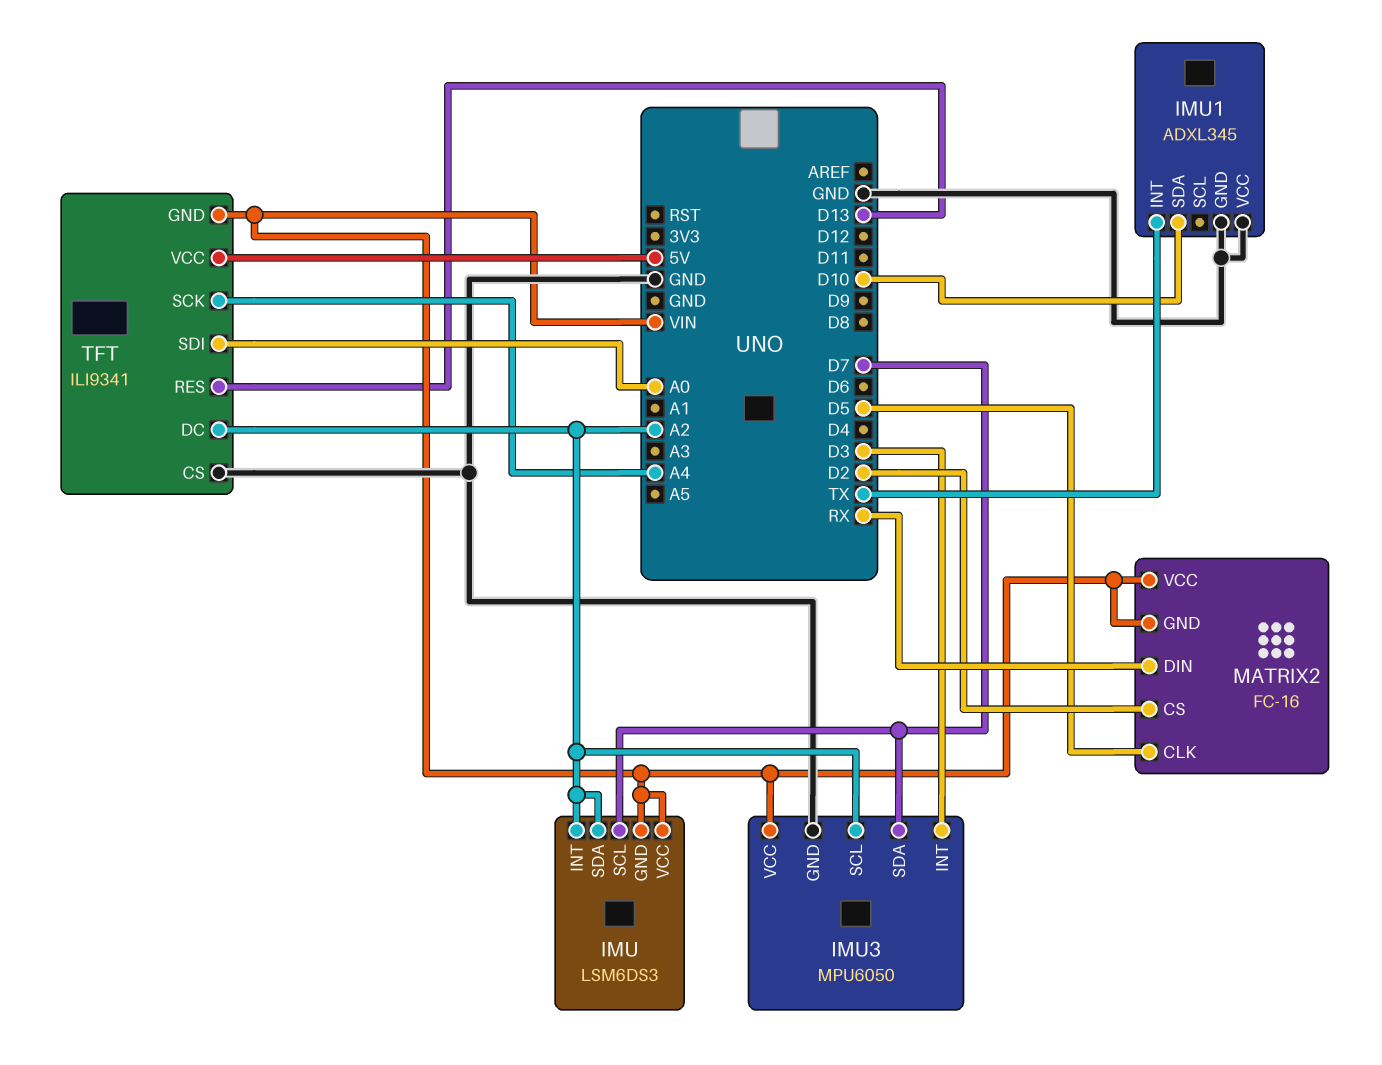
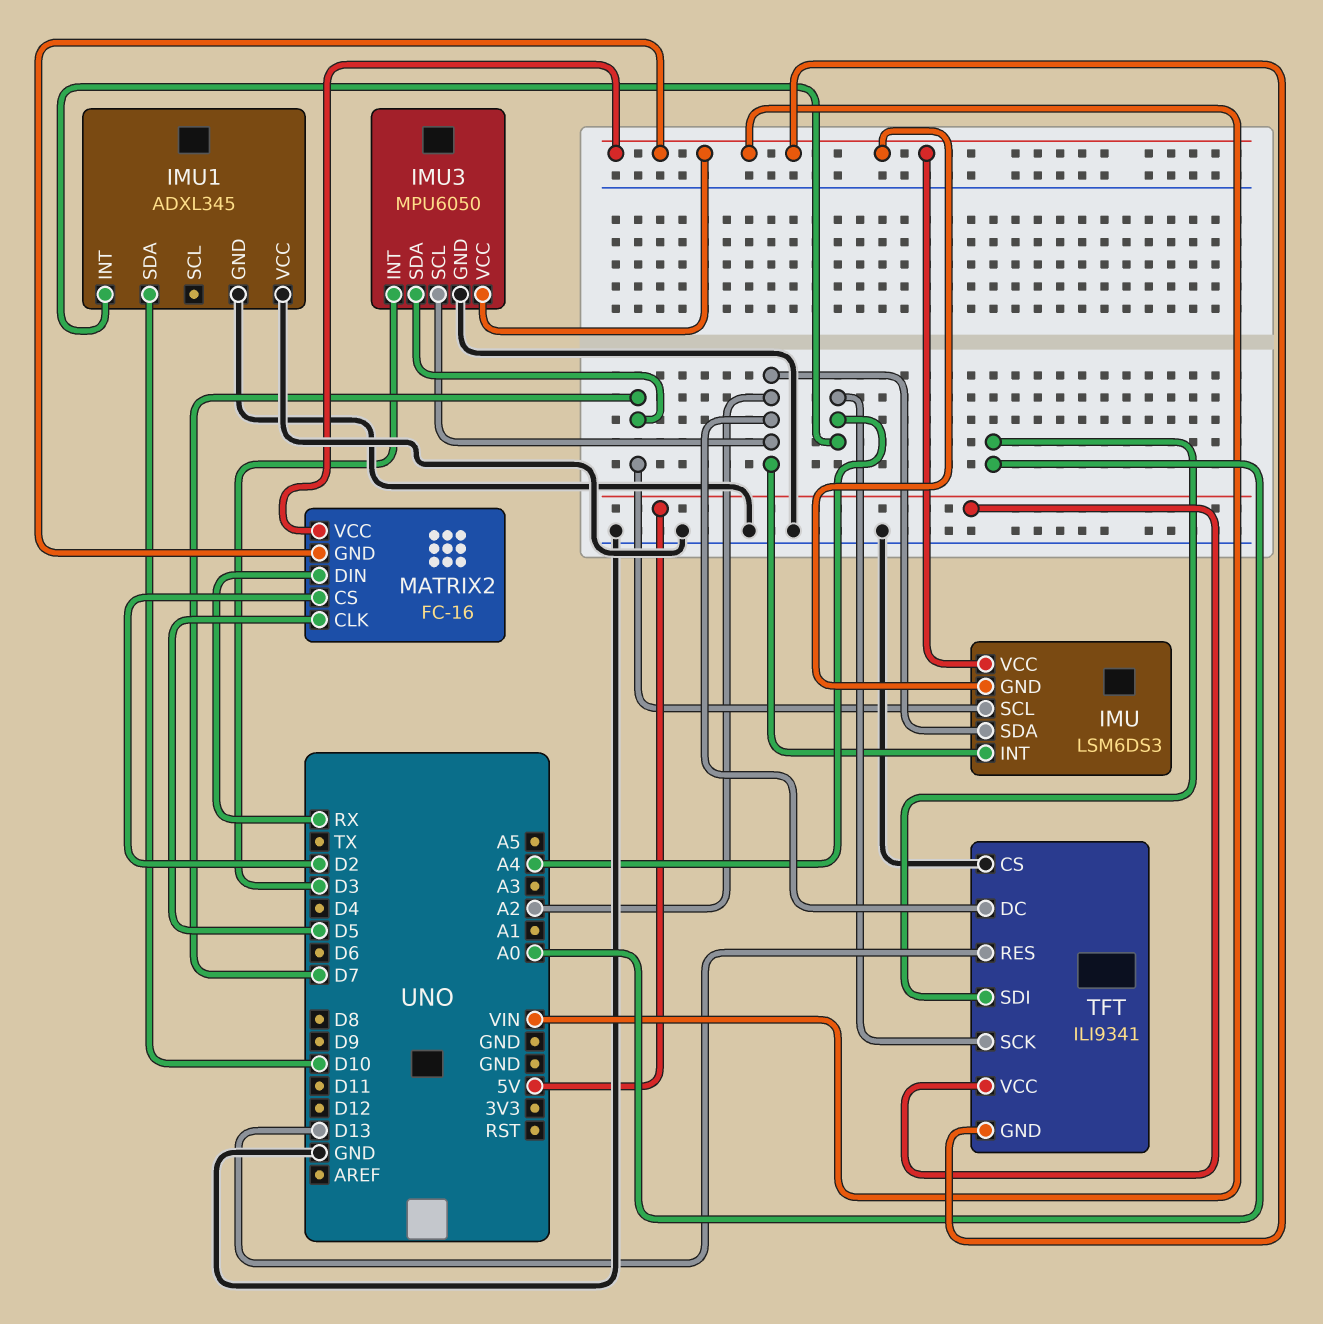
IMU1 pin INT: TX -> A4

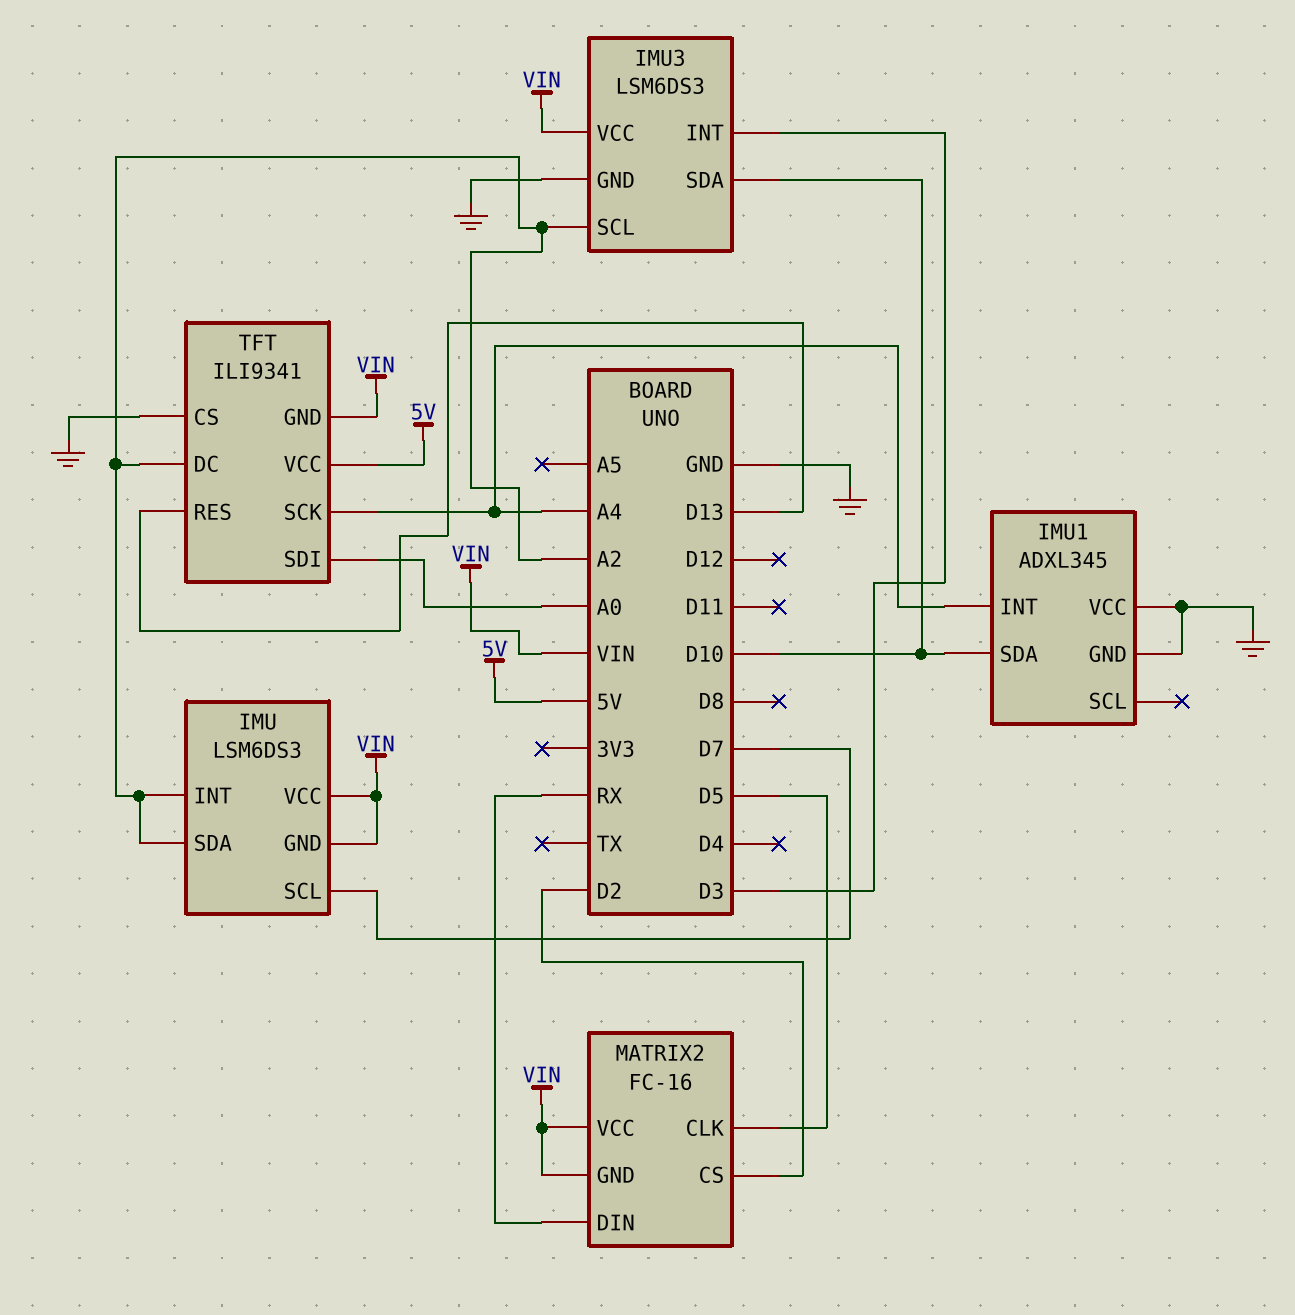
IMU3: MPU6050 -> LSM6DS3
IMU3 pin SDA: D7 -> D10

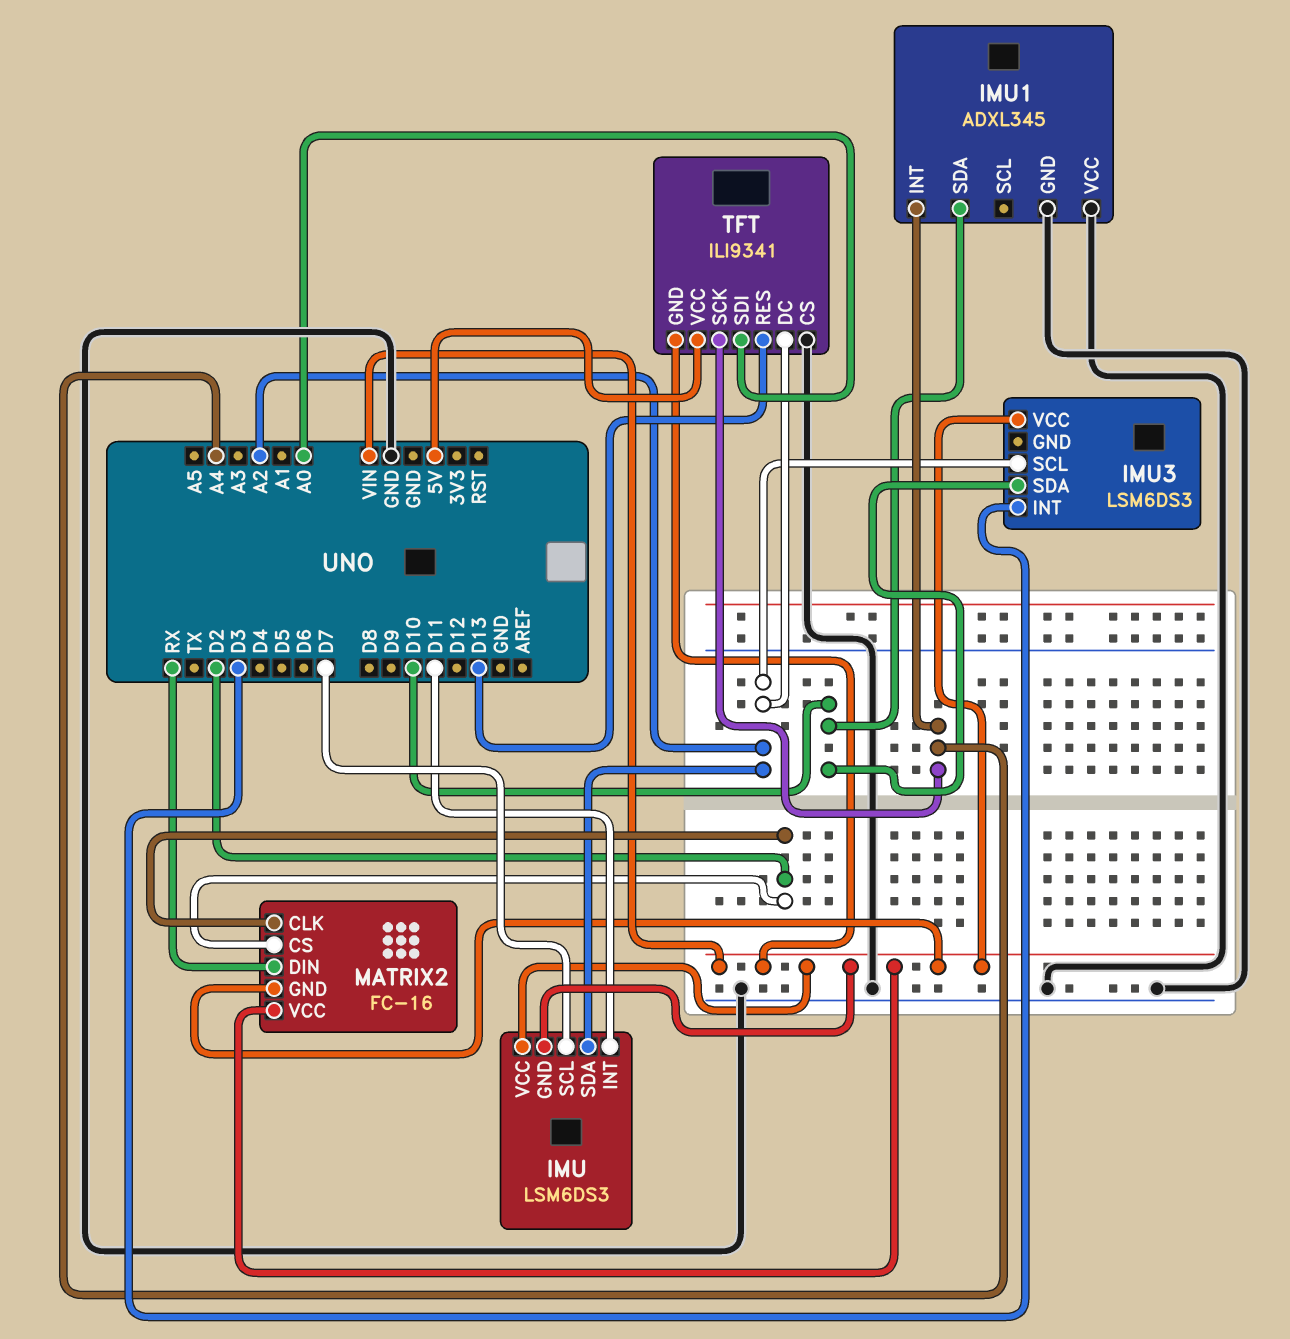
IMU pin INT: A2 -> D11
IMU3 pin GND: GND -> none
MATRIX2 pin CLK: D5 -> D2

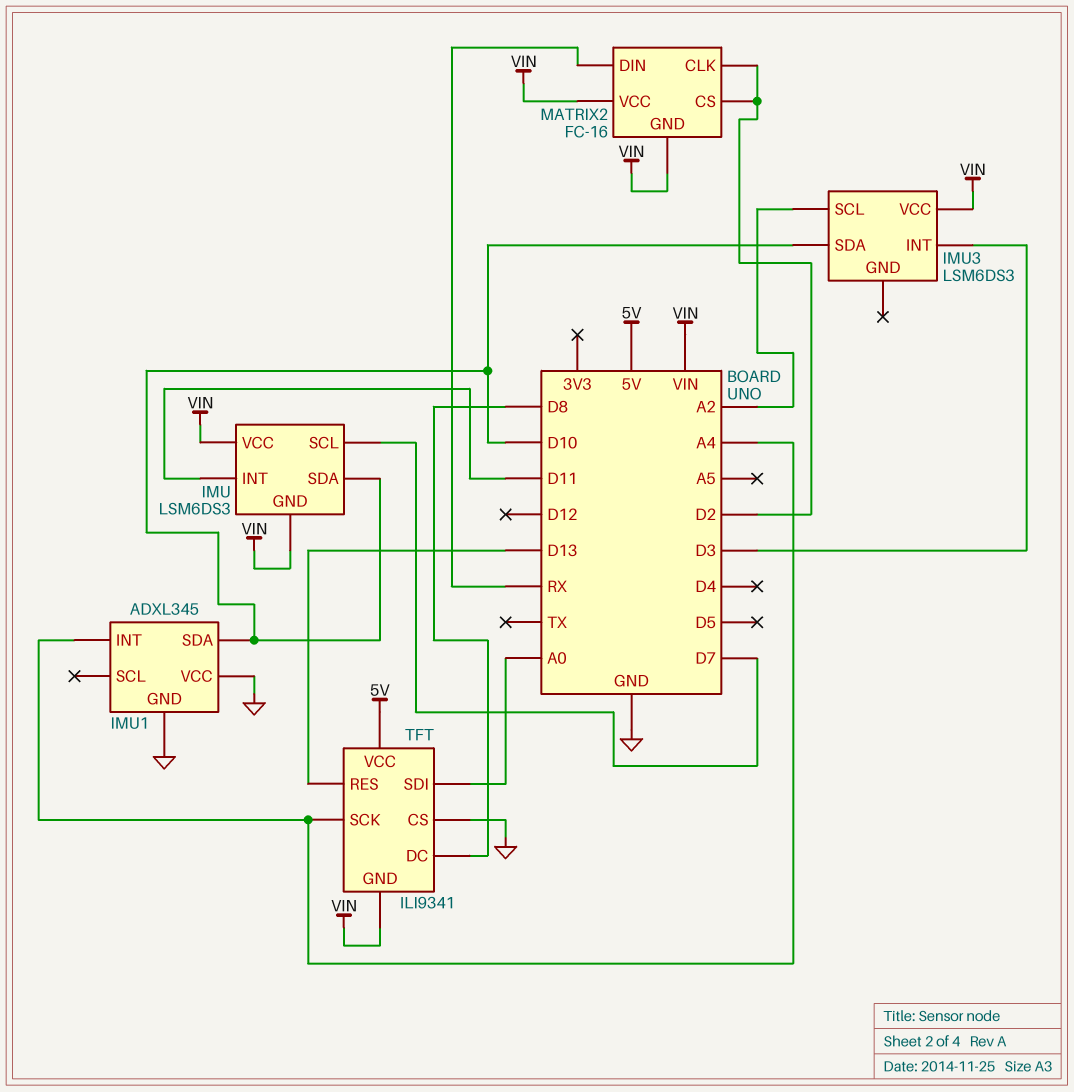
IMU pin SDA: A2 -> D10
TFT pin DC: A2 -> D8

